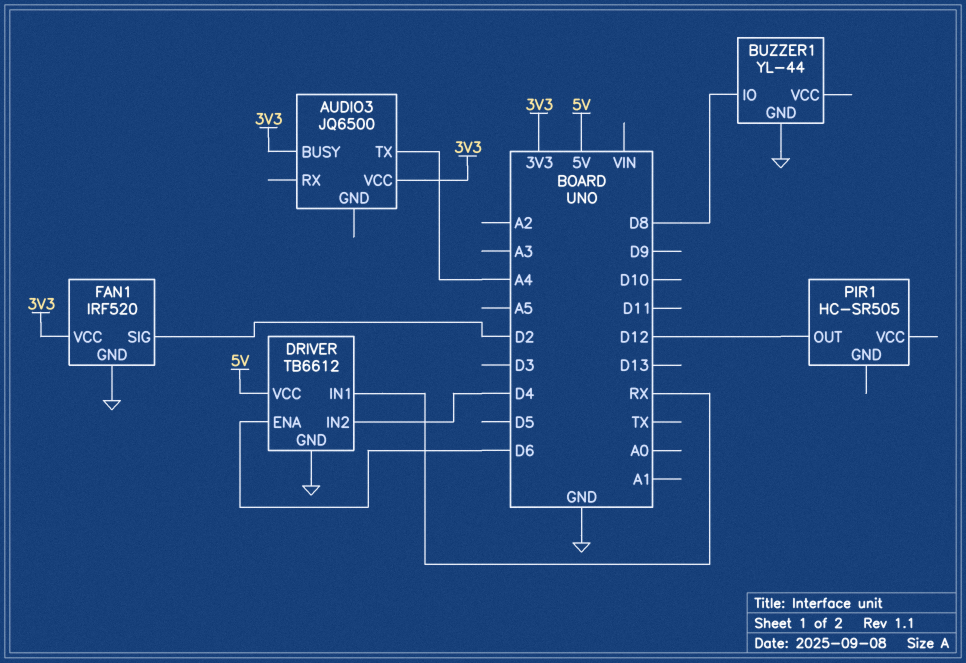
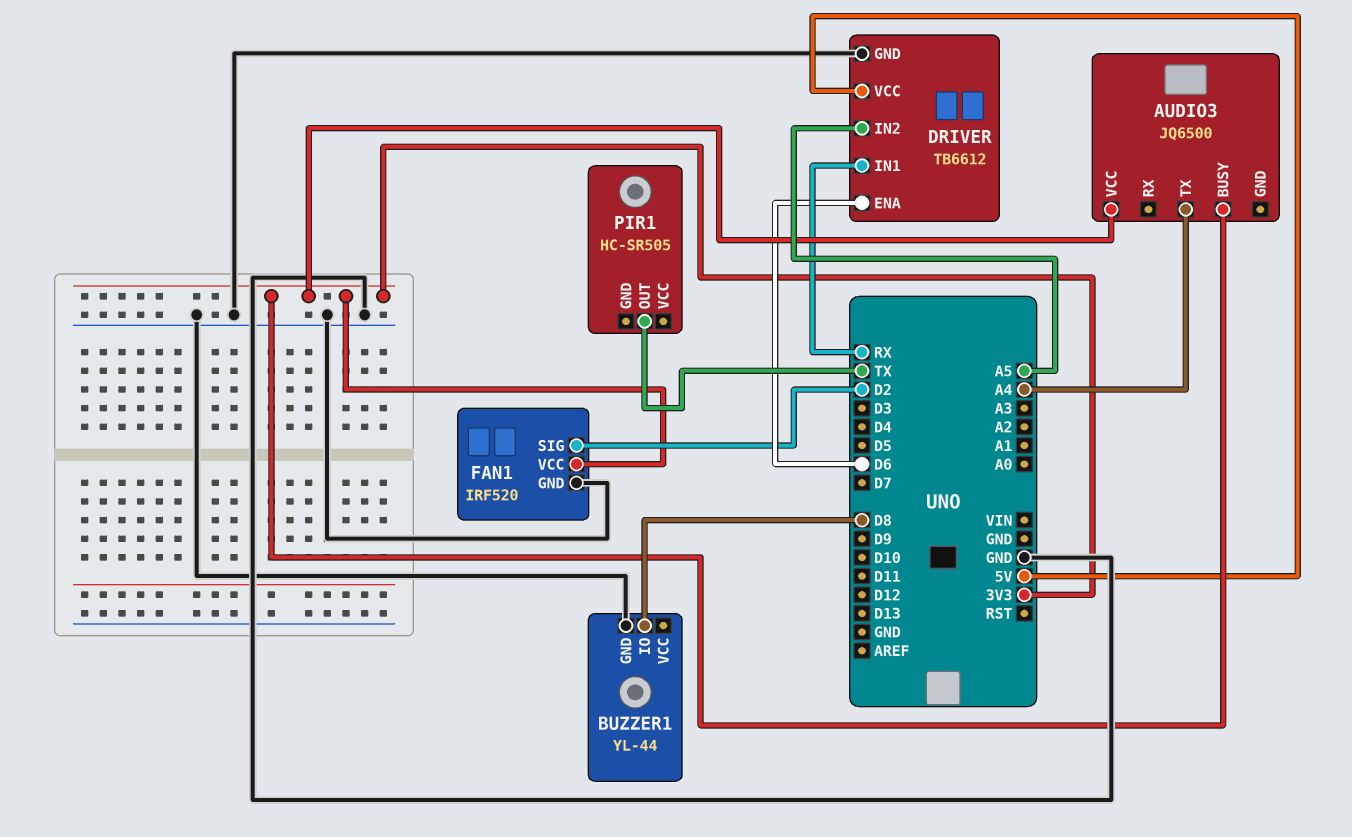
DRIVER pin IN2: D4 -> A5
PIR1 pin OUT: D12 -> TX

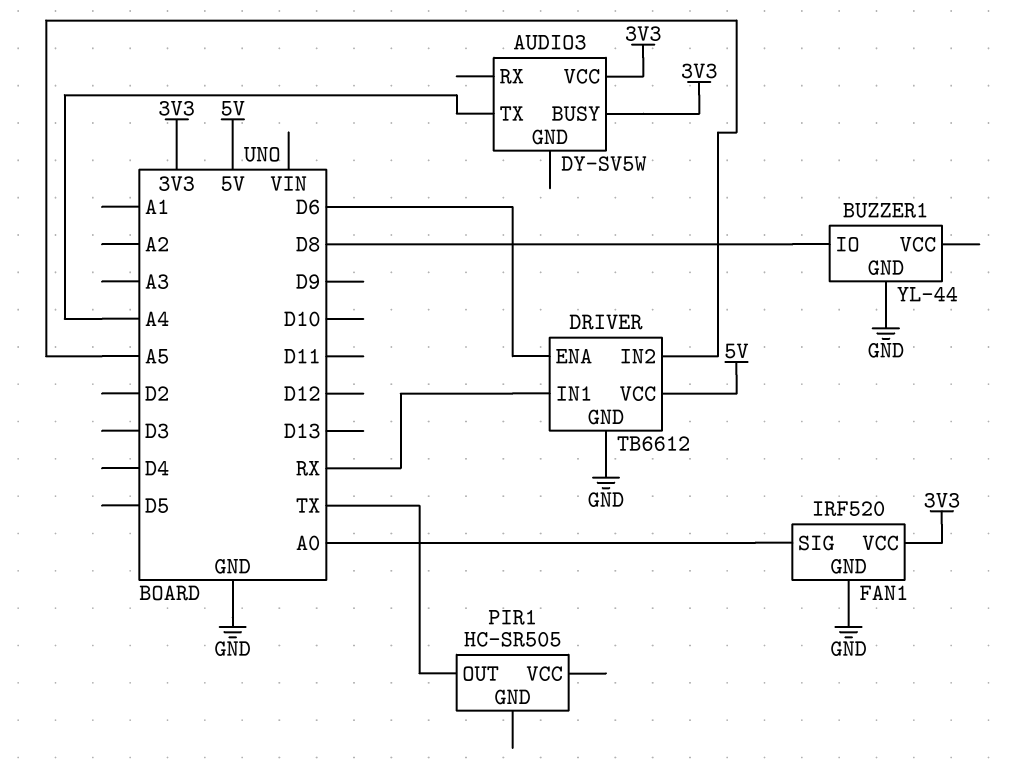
AUDIO3: JQ6500 -> DY-SV5W
FAN1 pin SIG: D2 -> A0

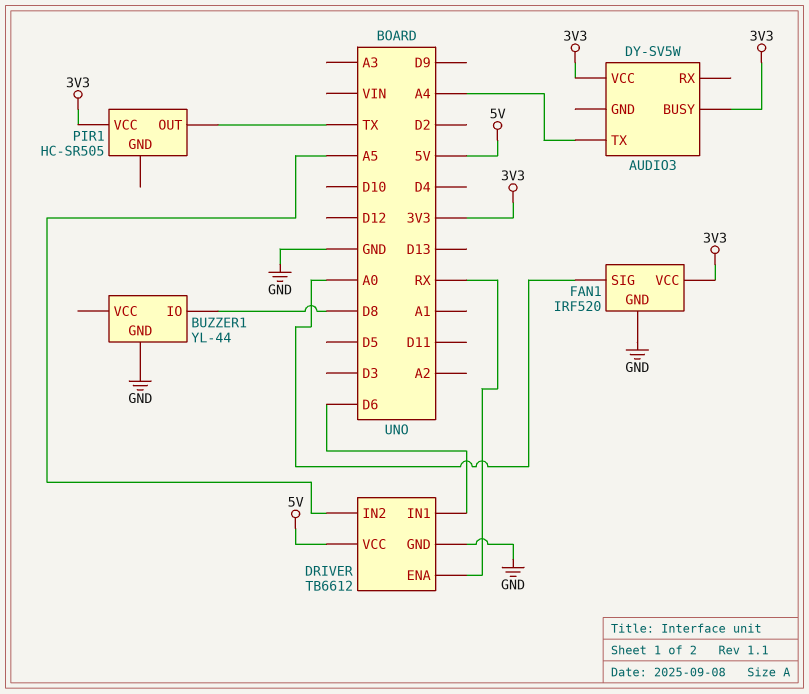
DRIVER pin ENA: D6 -> RX
DRIVER pin IN1: RX -> D6
PIR1 pin VCC: none -> 3V3

